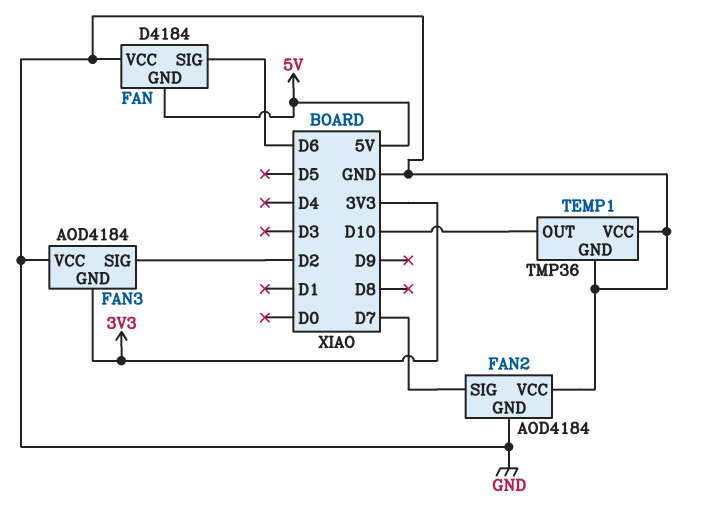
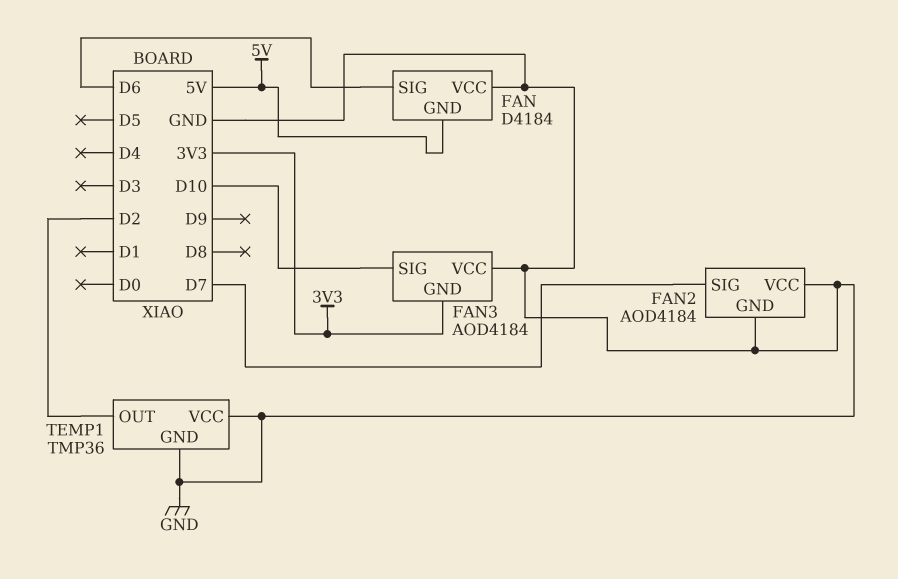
FAN3 pin SIG: D2 -> D10
TEMP1 pin OUT: D10 -> D2

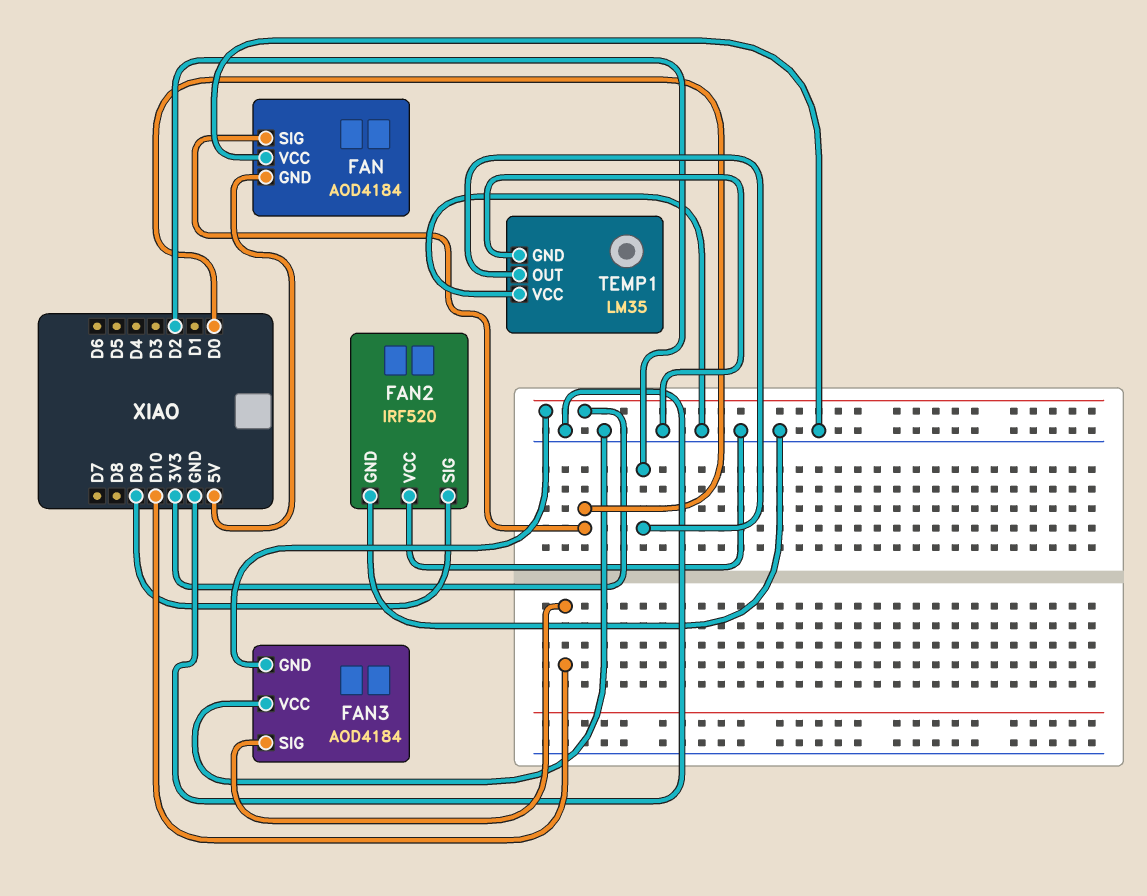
FAN: D4184 -> AOD4184
FAN pin SIG: D6 -> D0
FAN2: AOD4184 -> IRF520
FAN2 pin SIG: D7 -> D9
TEMP1: TMP36 -> LM35

